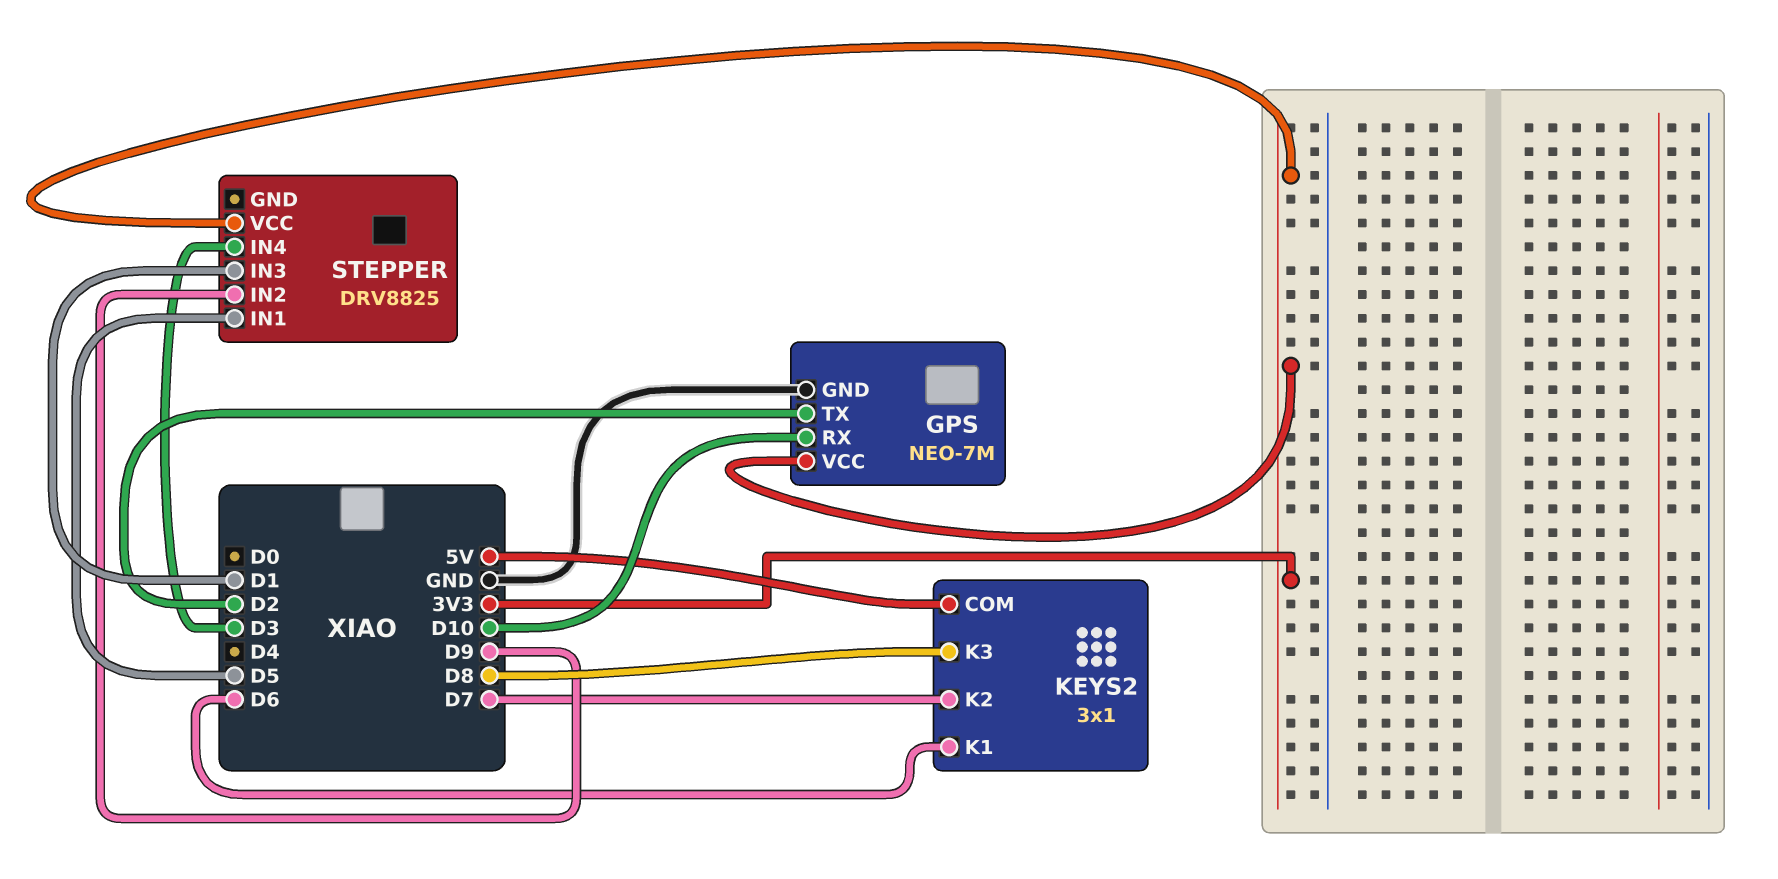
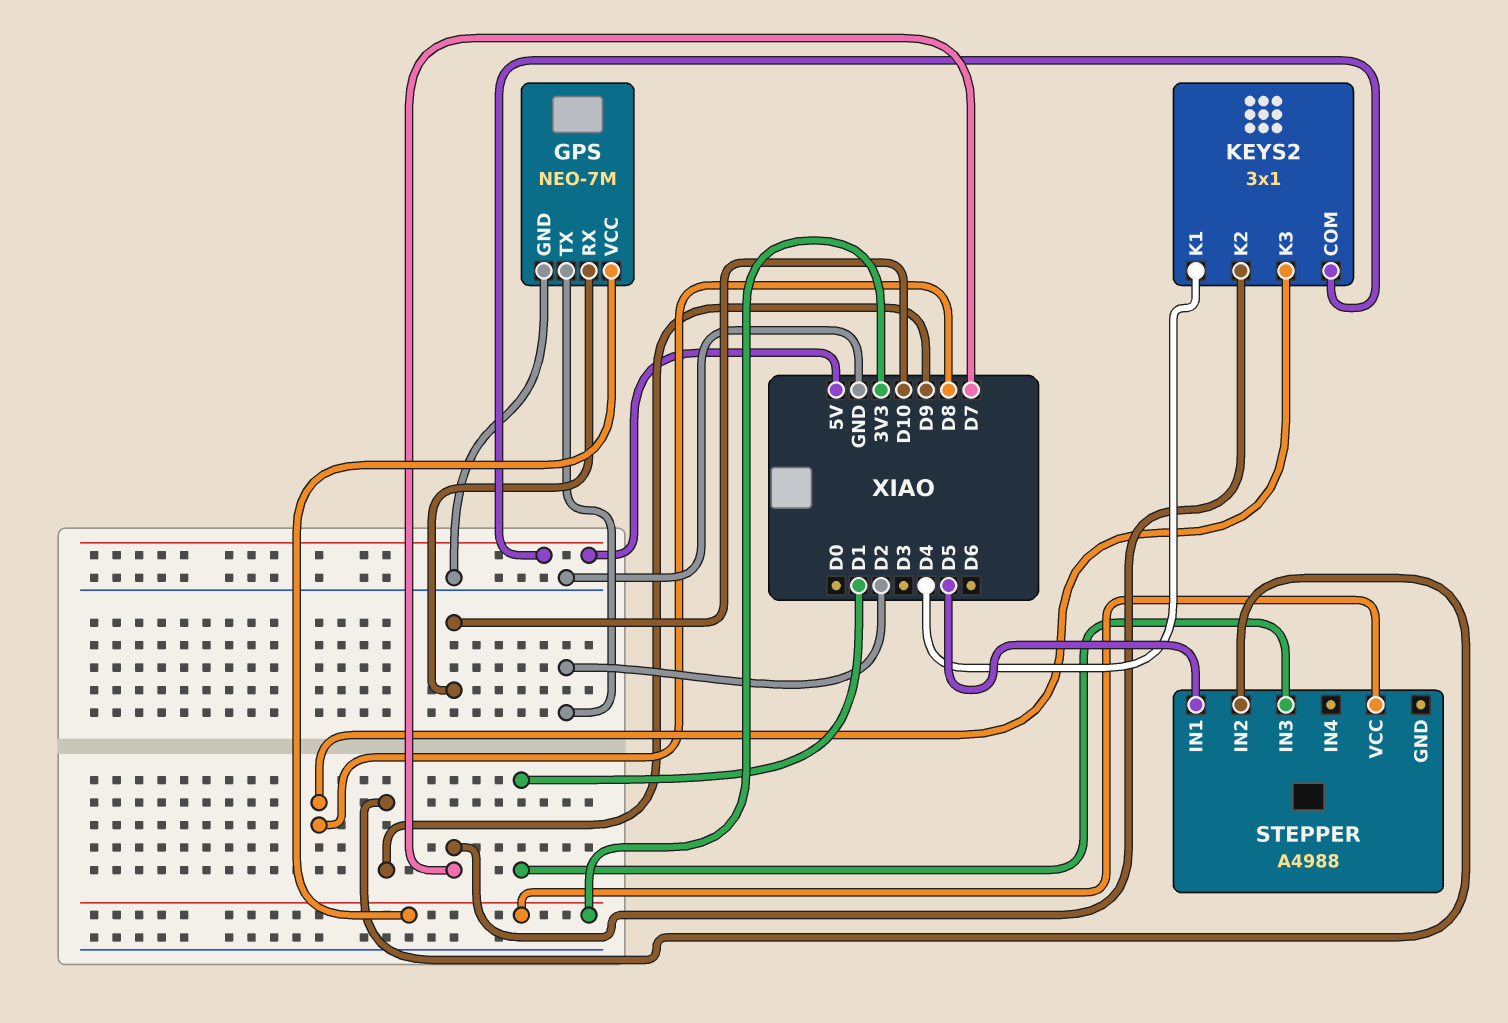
KEYS2 pin K1: D6 -> D4
STEPPER: DRV8825 -> A4988
STEPPER pin IN4: D3 -> none

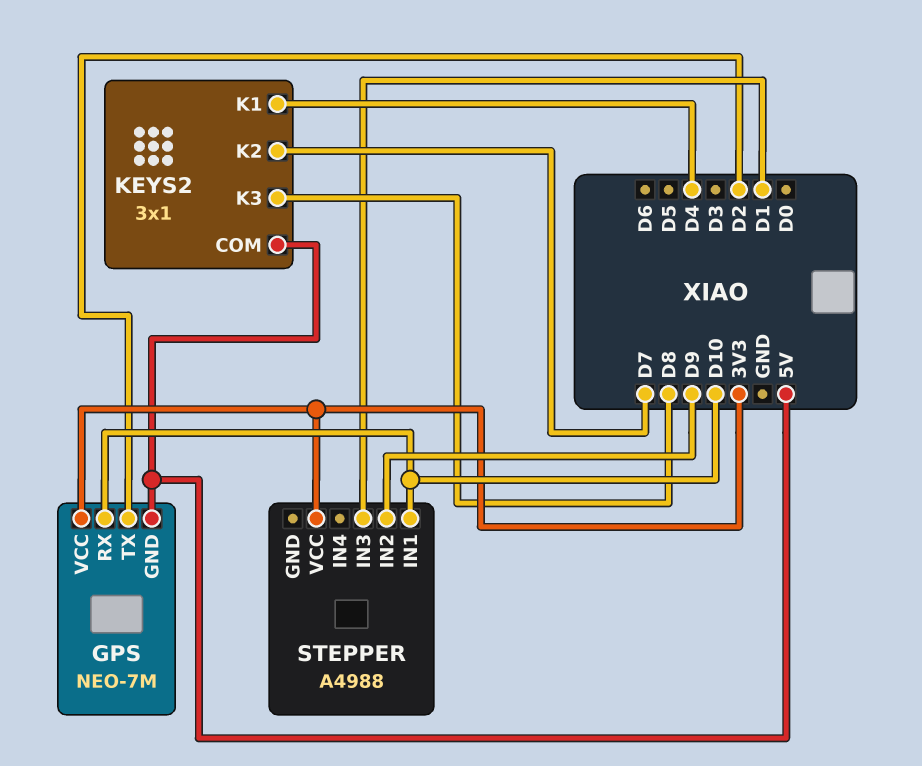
GPS pin GND: GND -> 5V
STEPPER pin IN1: D5 -> D10

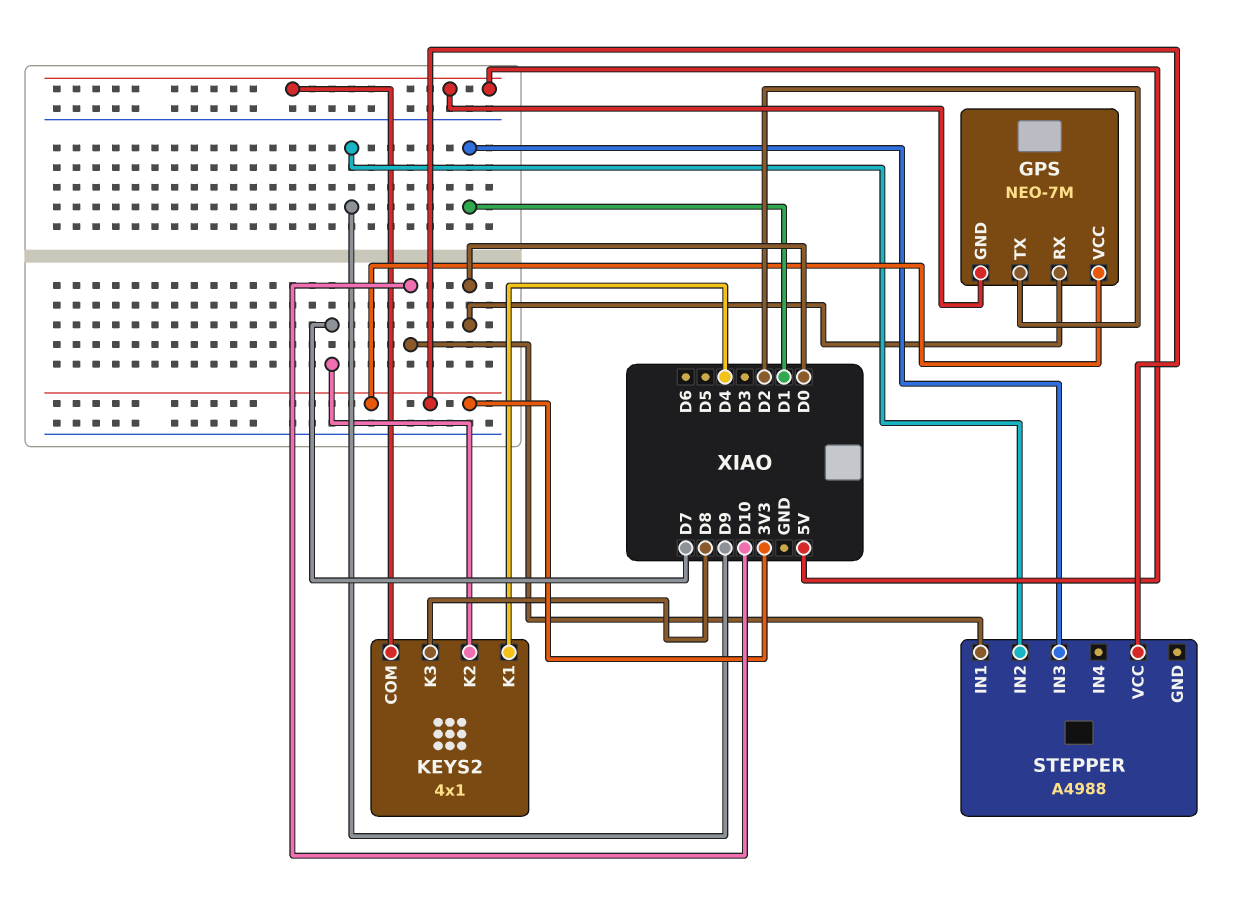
GPS pin RX: D10 -> D0
KEYS2: 3x1 -> 4x1

